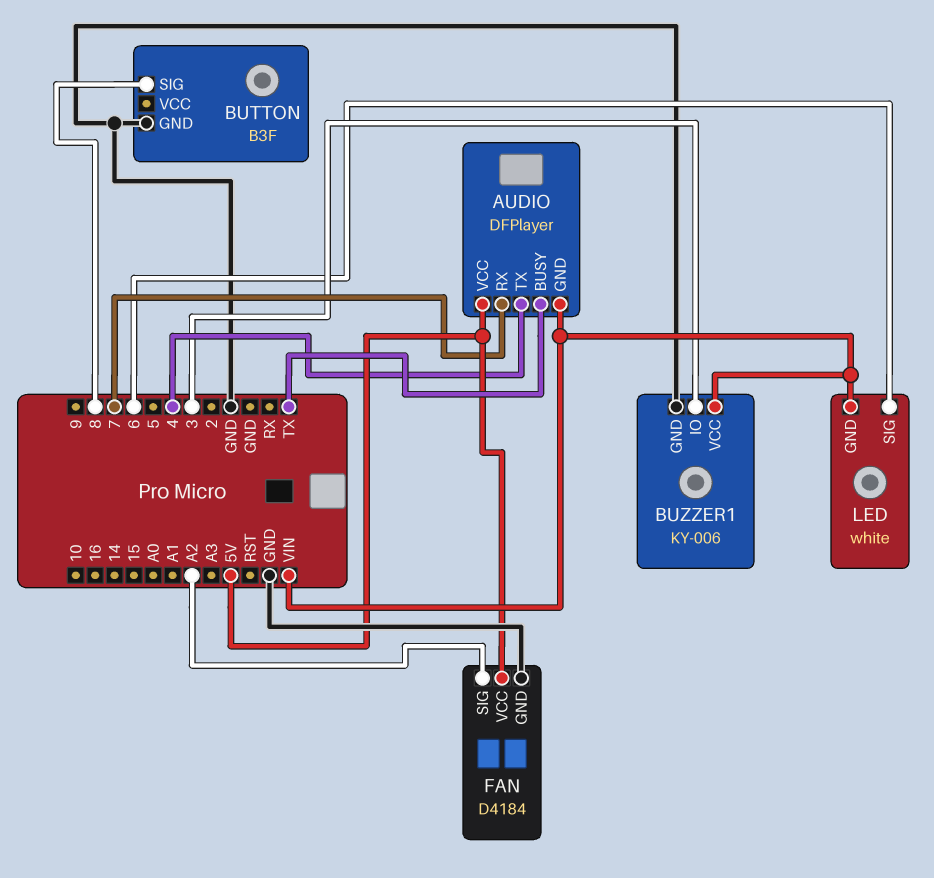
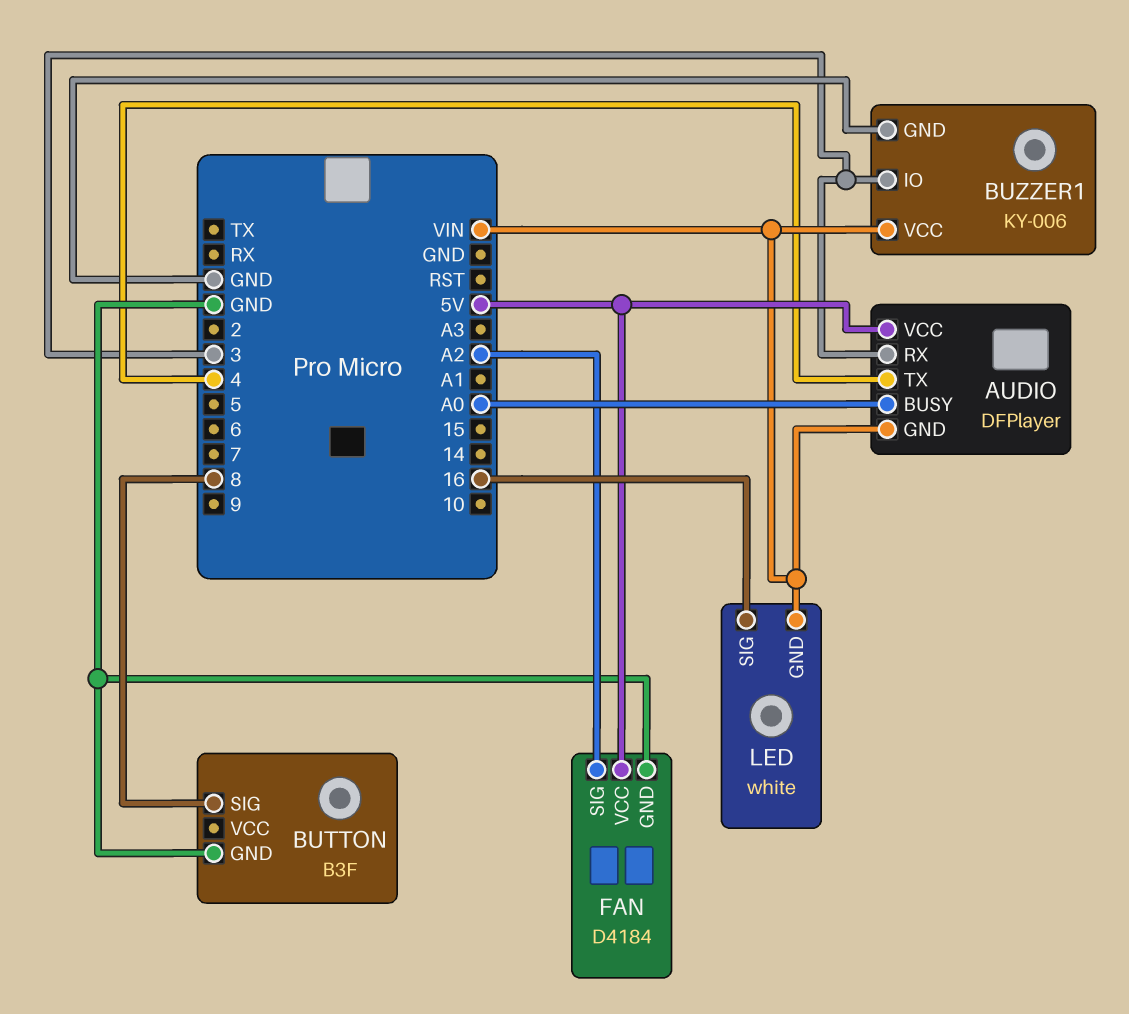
AUDIO pin BUSY: TX -> A0
AUDIO pin RX: 7 -> 3
LED pin SIG: 6 -> 16

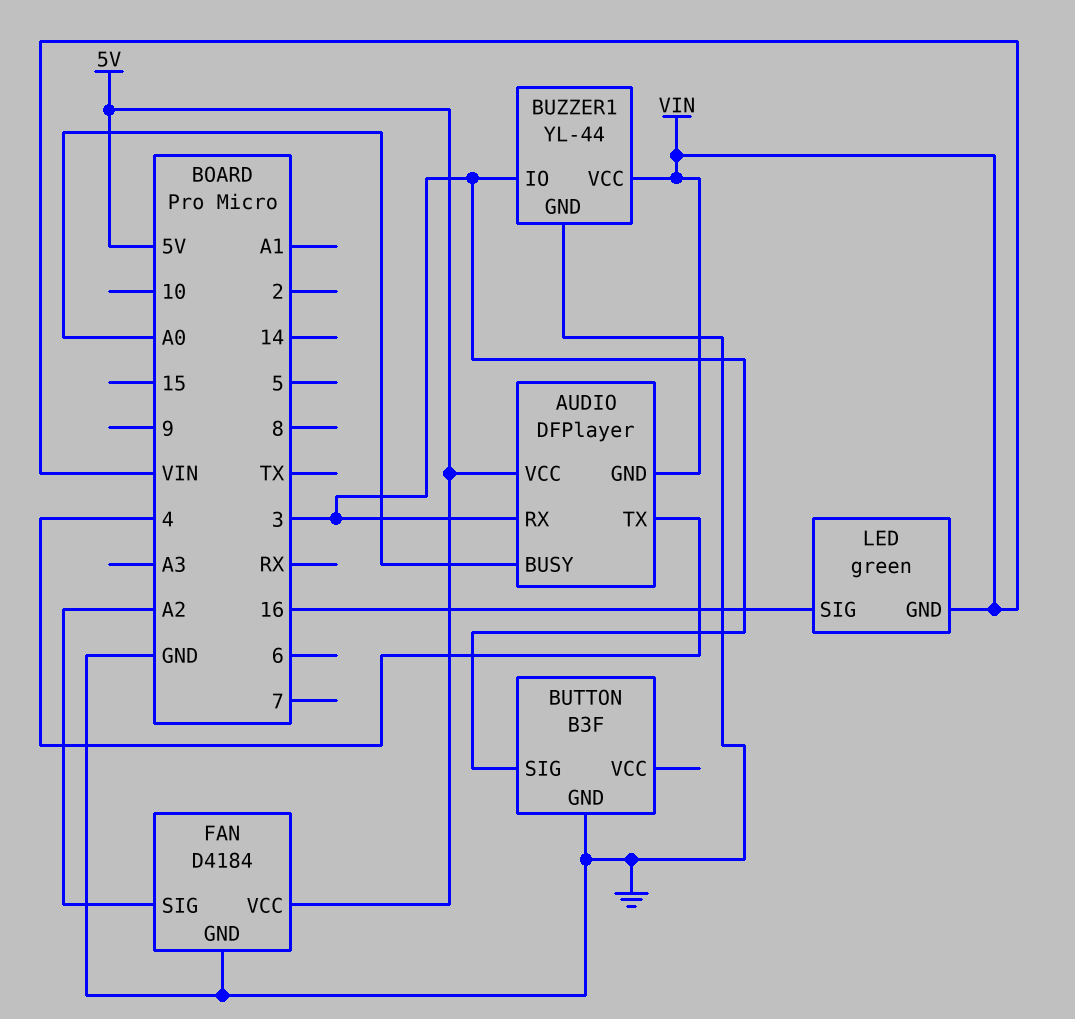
BUTTON pin SIG: 8 -> 3
BUZZER1: KY-006 -> YL-44
LED: white -> green

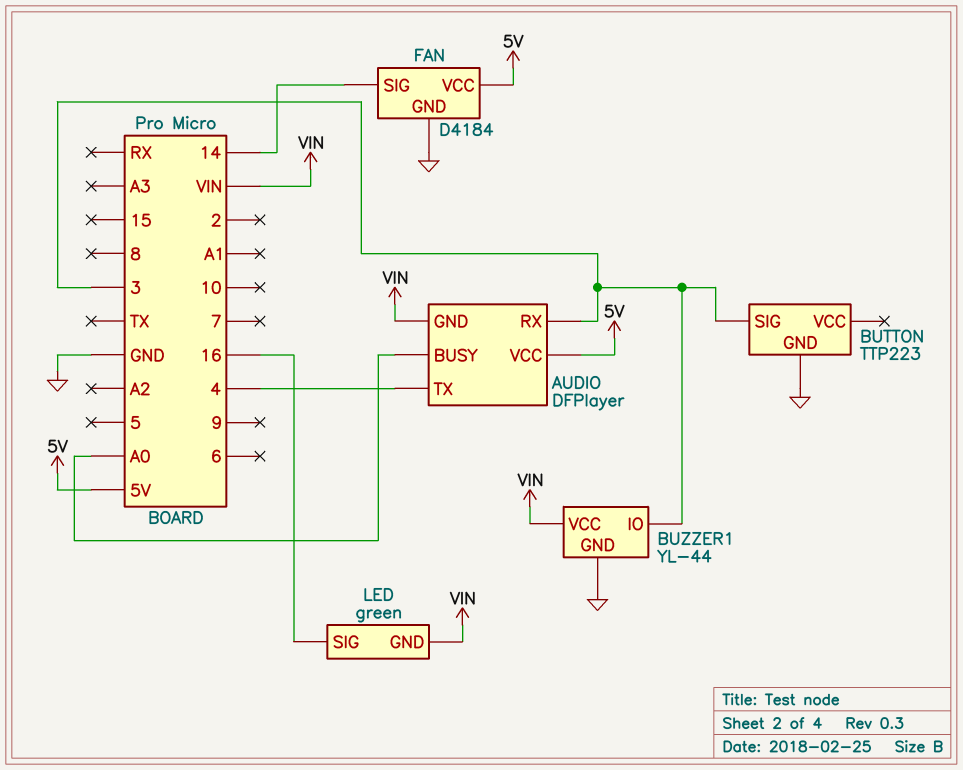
BUTTON: B3F -> TTP223
FAN pin SIG: A2 -> 14

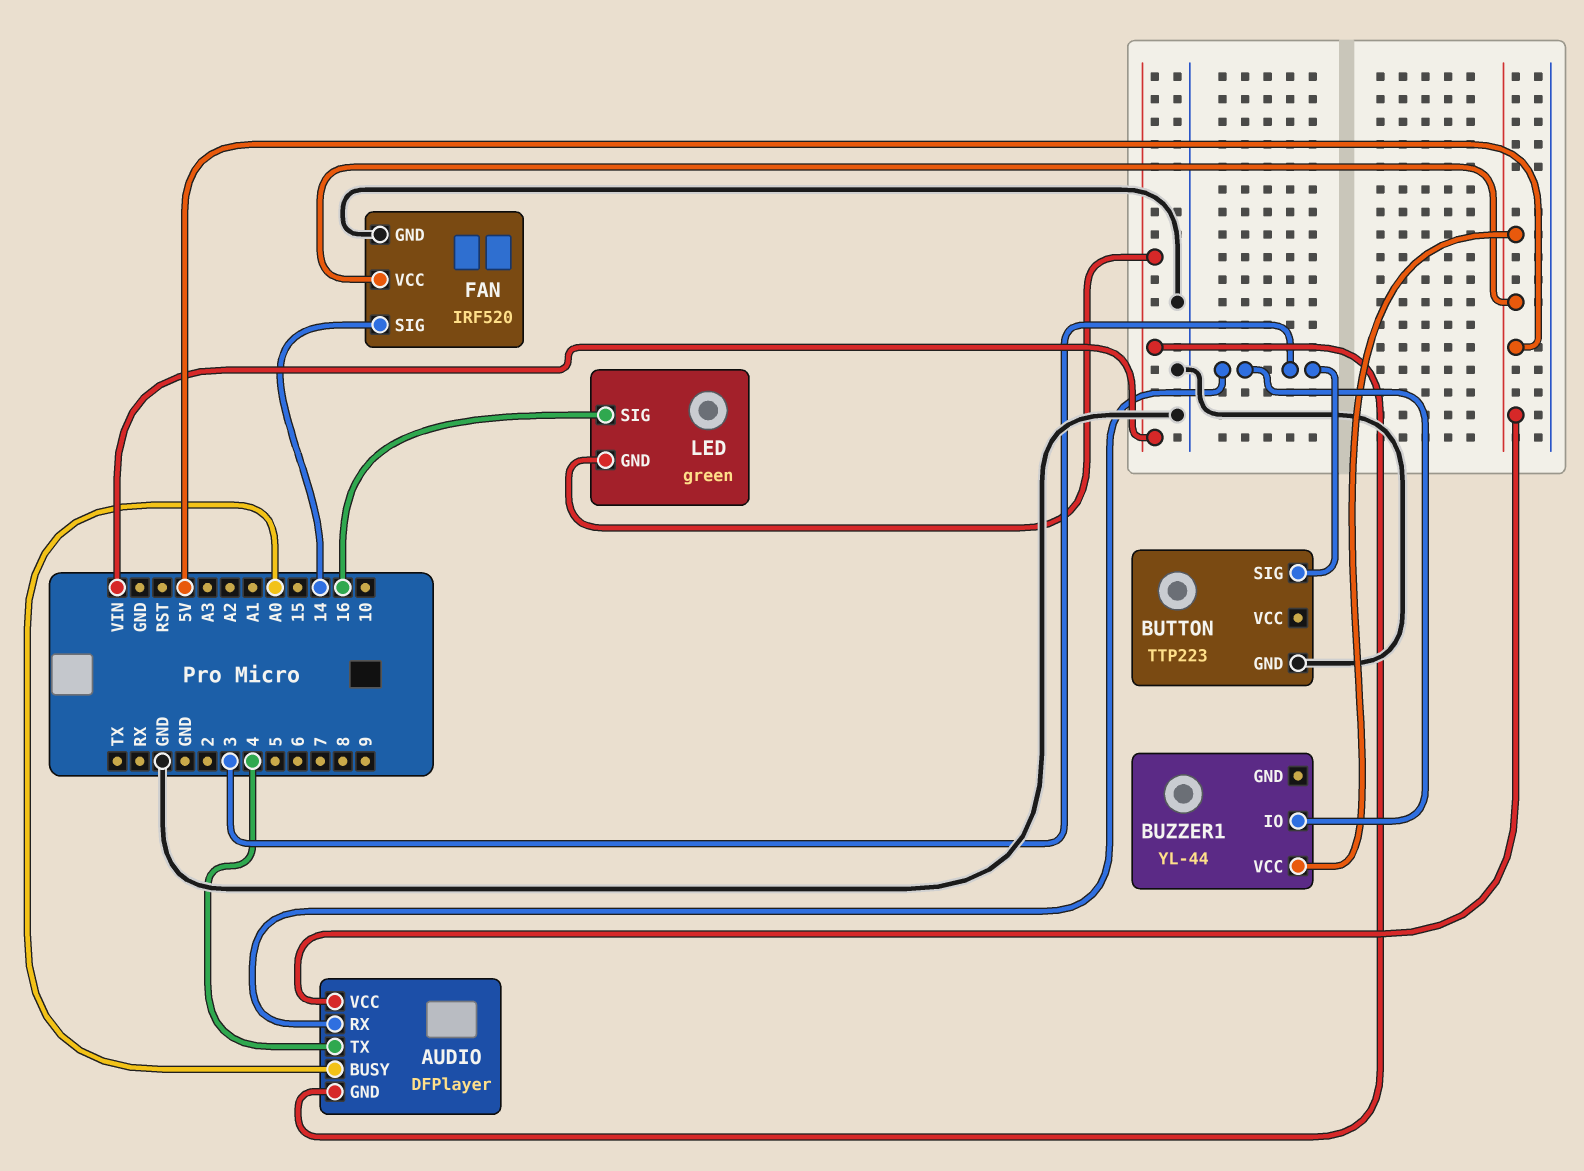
BUZZER1 pin GND: GND -> none
BUZZER1 pin VCC: VIN -> 5V
FAN: D4184 -> IRF520

